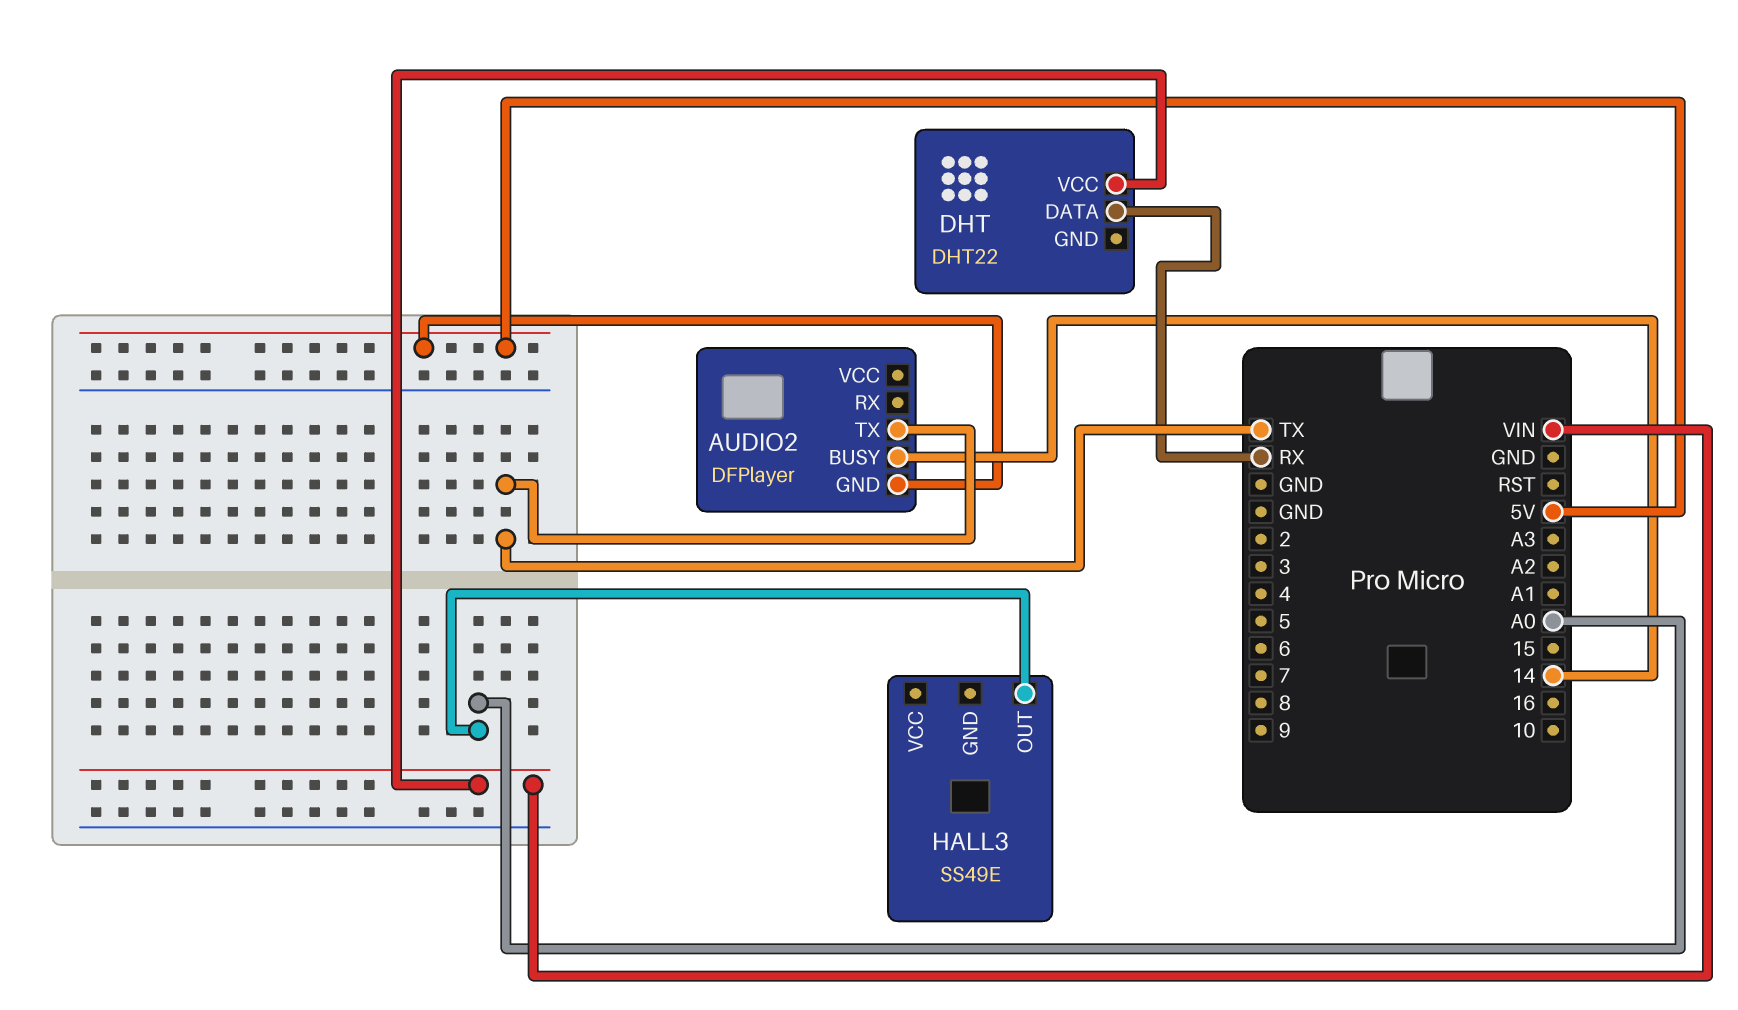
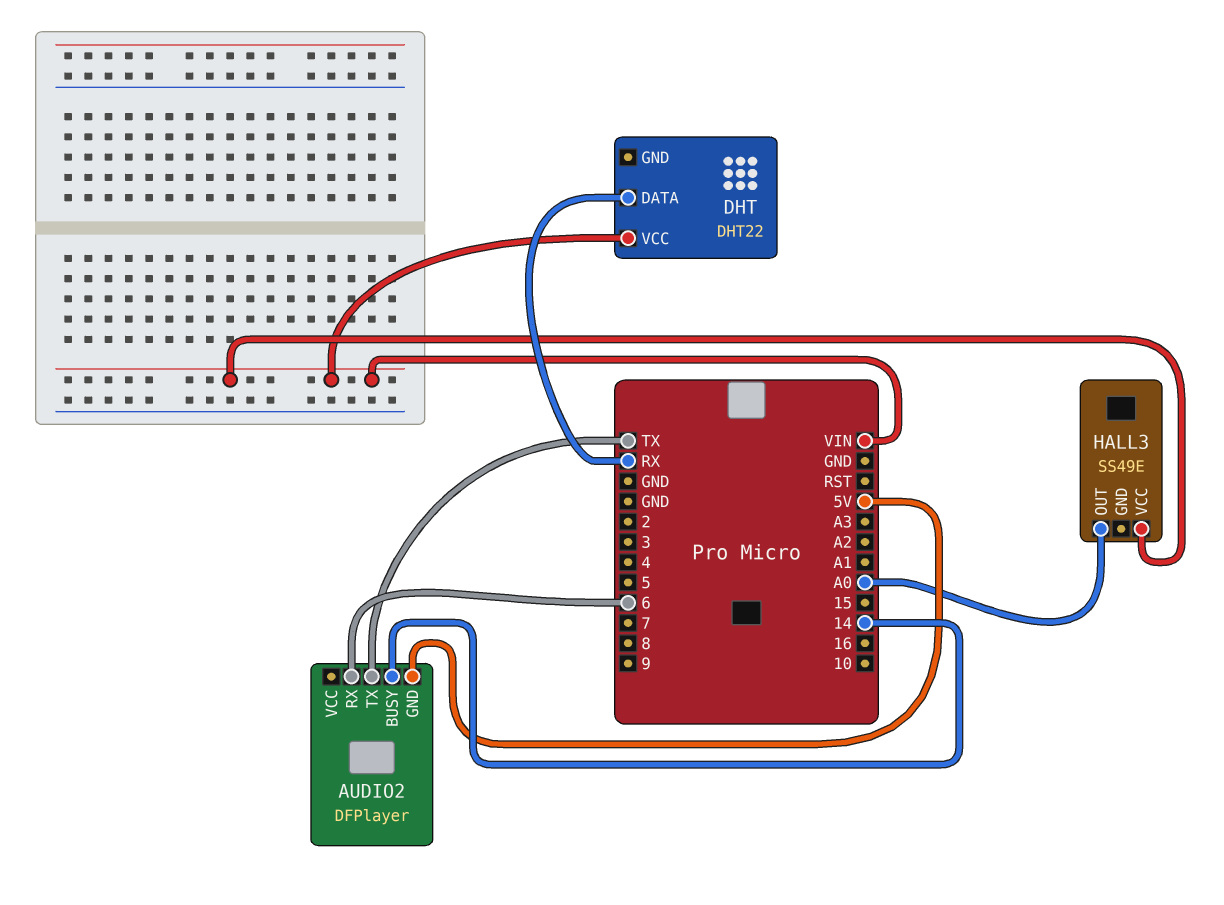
AUDIO2 pin RX: none -> 6
HALL3 pin VCC: none -> VIN

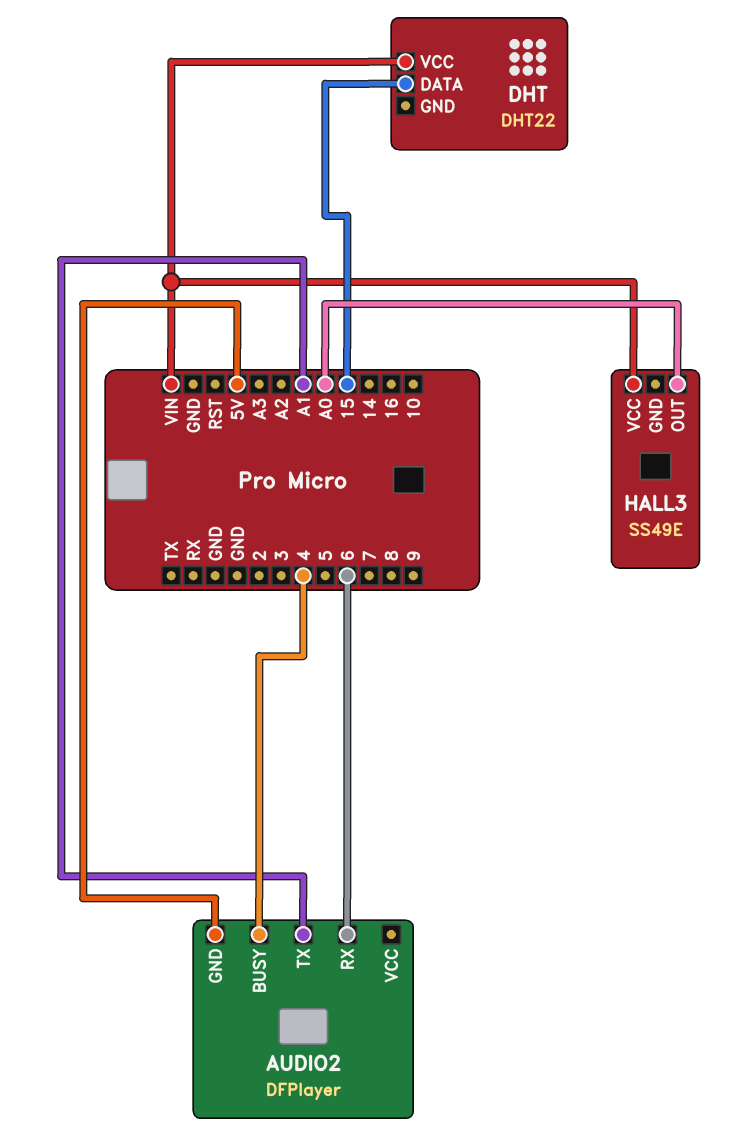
AUDIO2 pin BUSY: 14 -> 4
AUDIO2 pin TX: TX -> A1
DHT pin DATA: RX -> 15

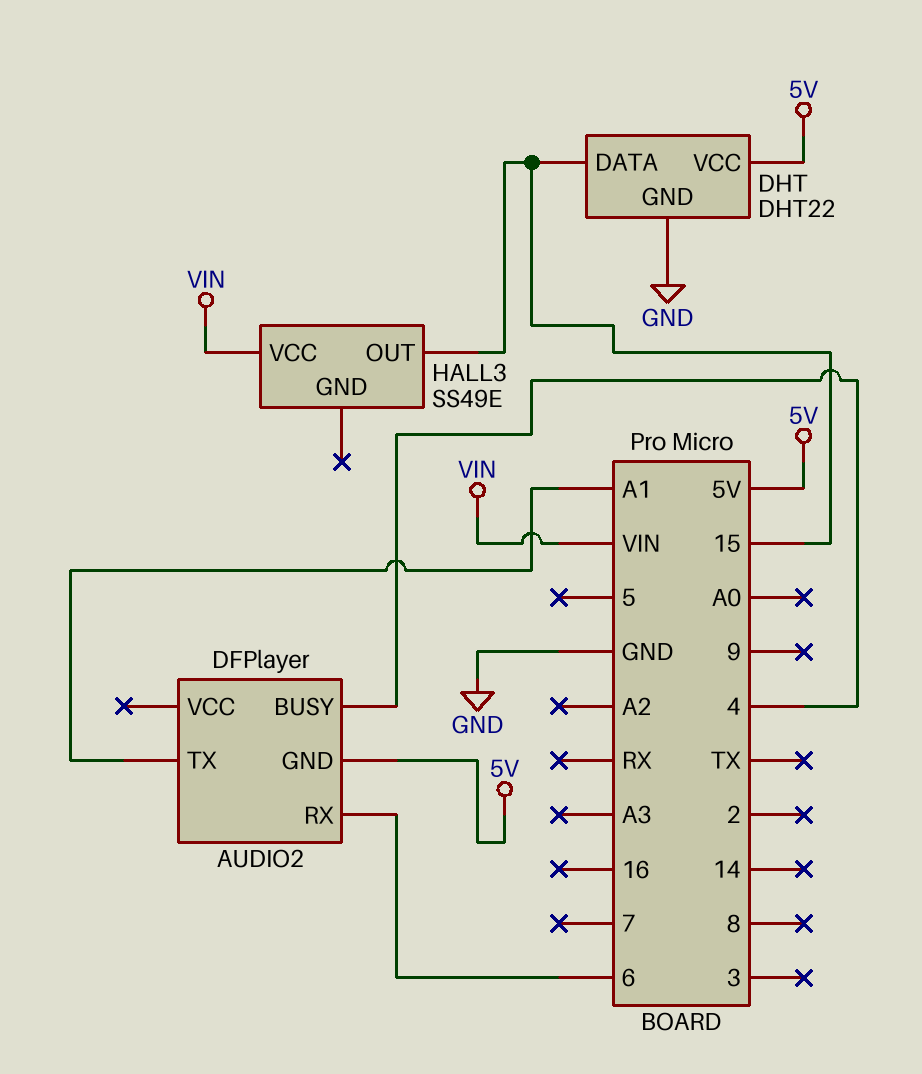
DHT pin GND: none -> GND
DHT pin VCC: VIN -> 5V
HALL3 pin OUT: A0 -> 15

